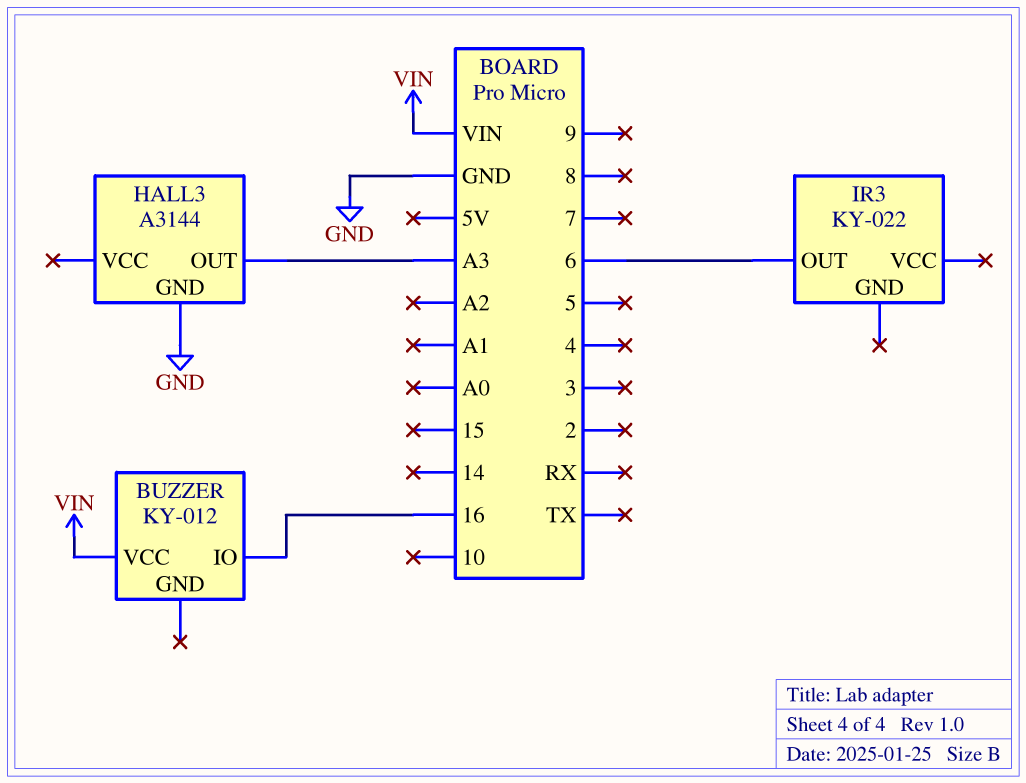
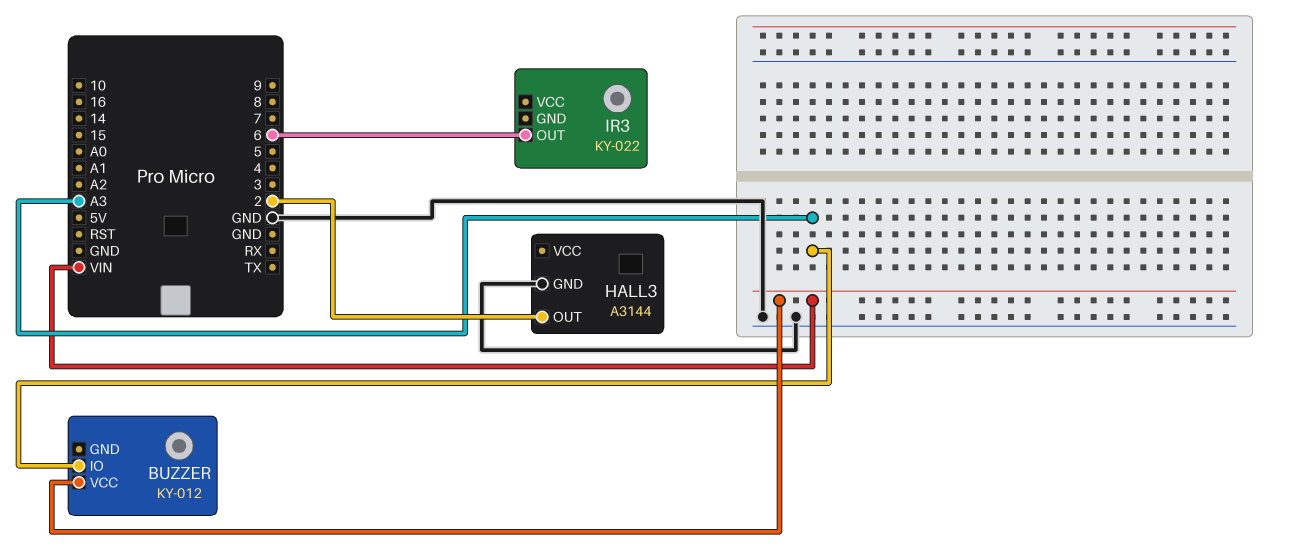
BUZZER pin IO: 16 -> A3
HALL3 pin OUT: A3 -> 2

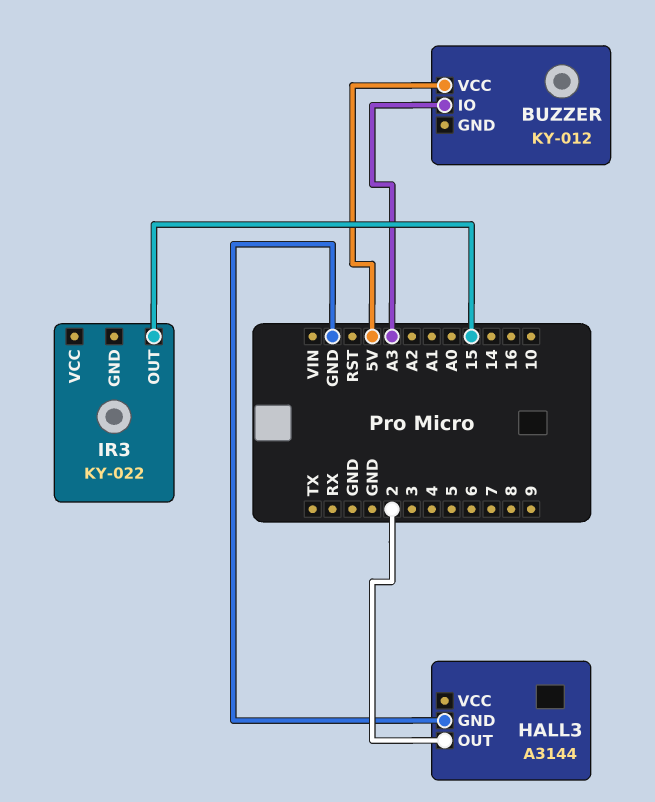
BUZZER pin VCC: VIN -> 5V
IR3 pin OUT: 6 -> 15

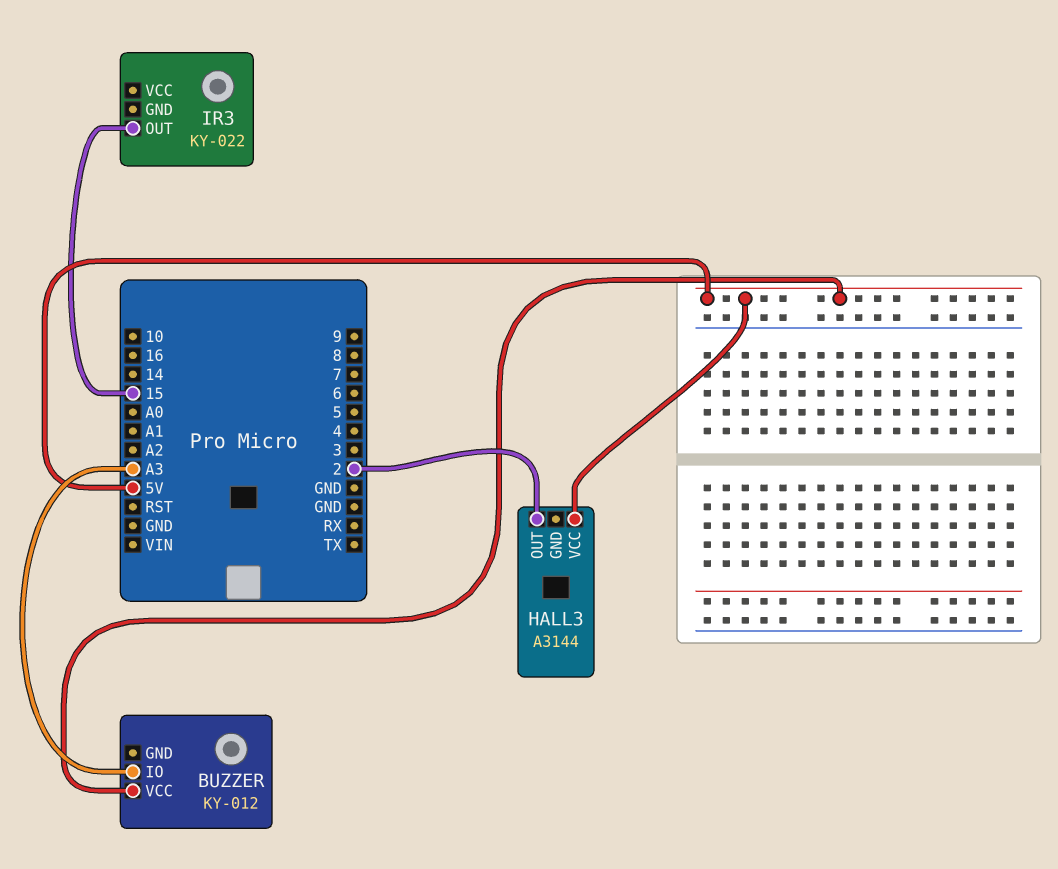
HALL3 pin GND: GND -> none
HALL3 pin VCC: none -> 5V

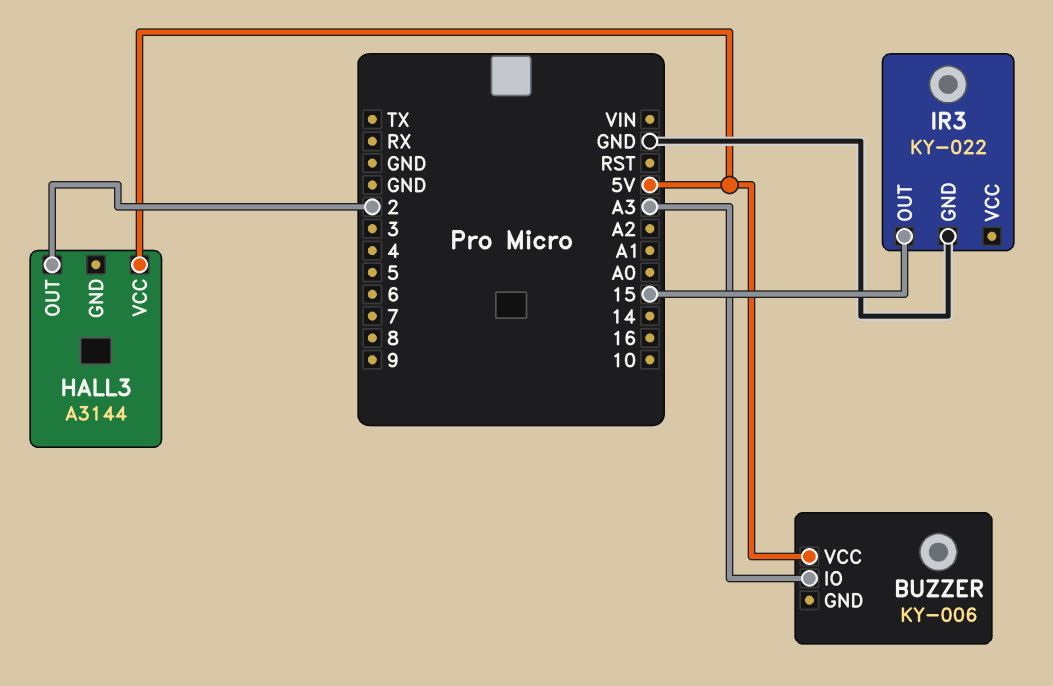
BUZZER: KY-012 -> KY-006
IR3 pin GND: none -> GND

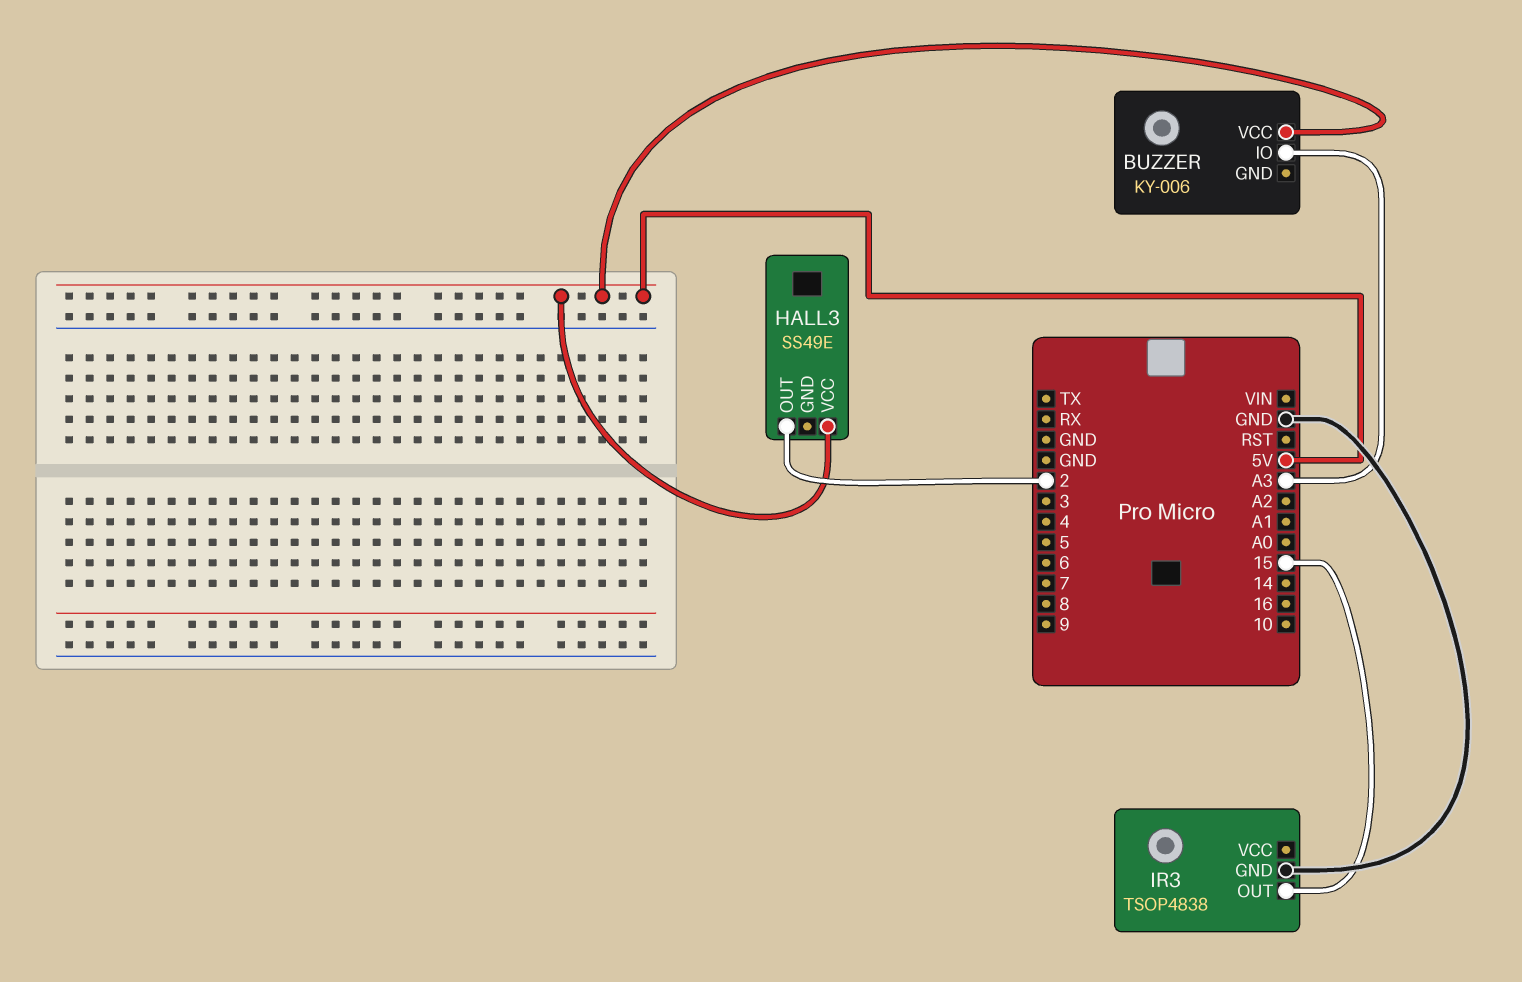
HALL3: A3144 -> SS49E
IR3: KY-022 -> TSOP4838

